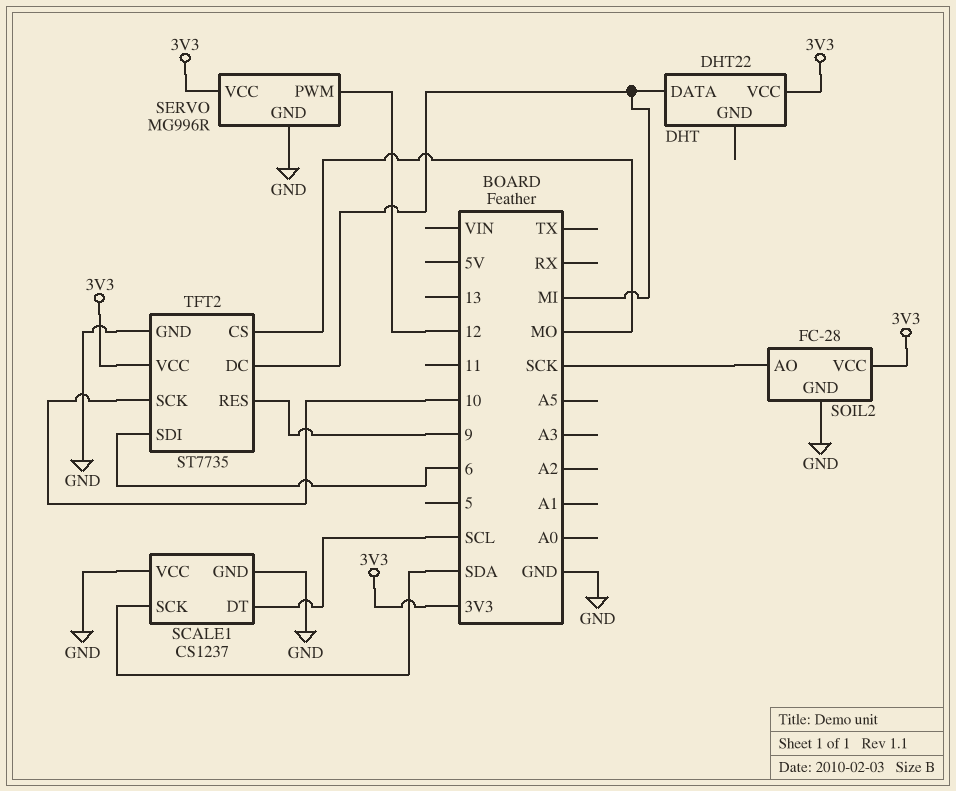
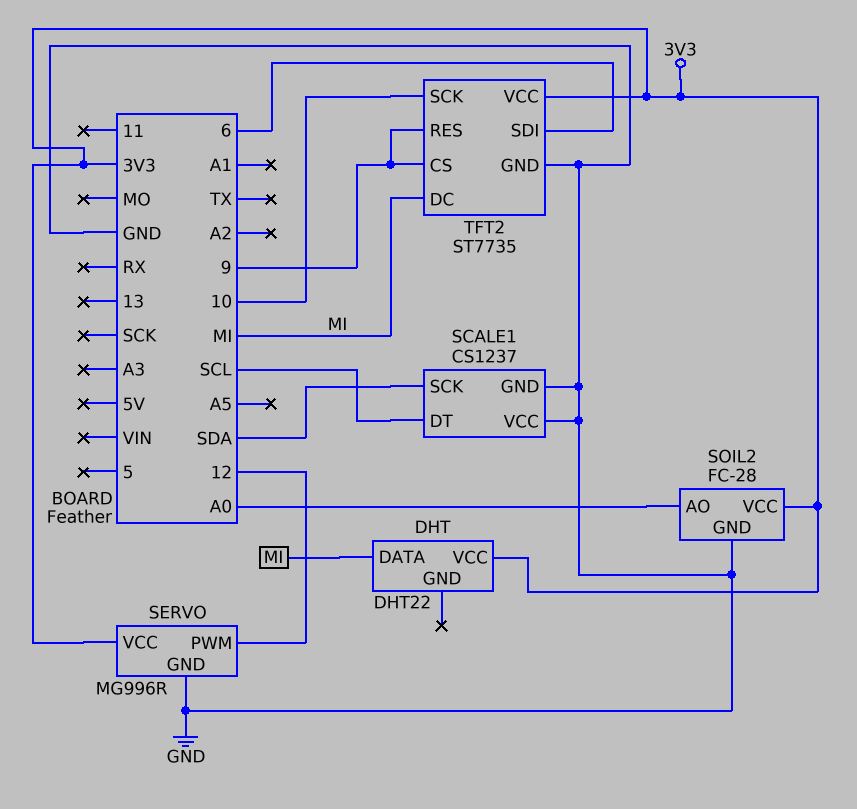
SOIL2 pin AO: SCK -> A0
TFT2 pin CS: MO -> 9

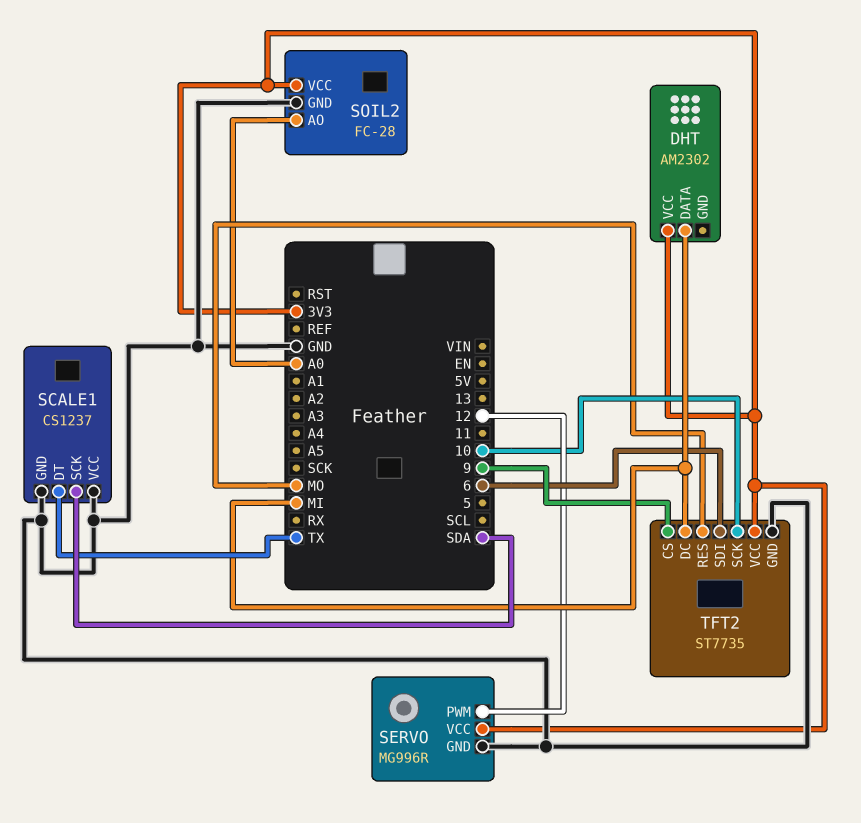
DHT: DHT22 -> AM2302
SCALE1 pin DT: SCL -> TX
TFT2 pin RES: 9 -> MO

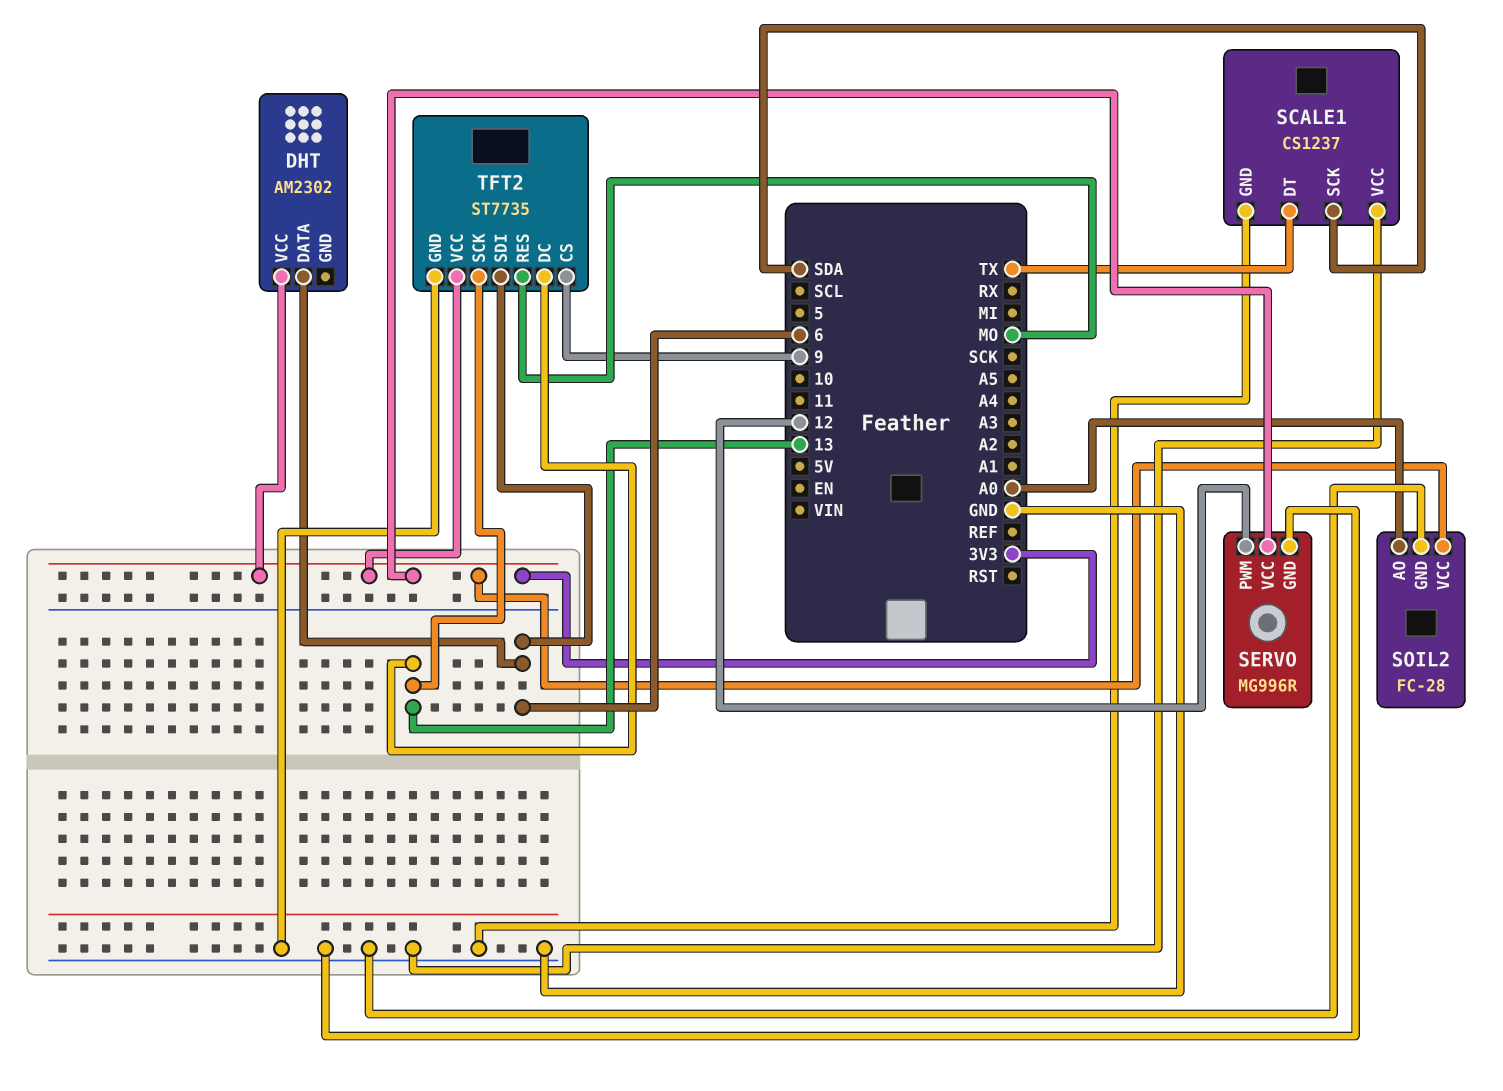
DHT pin DATA: MI -> 6
TFT2 pin DC: MI -> 13
TFT2 pin SCK: 10 -> 13

